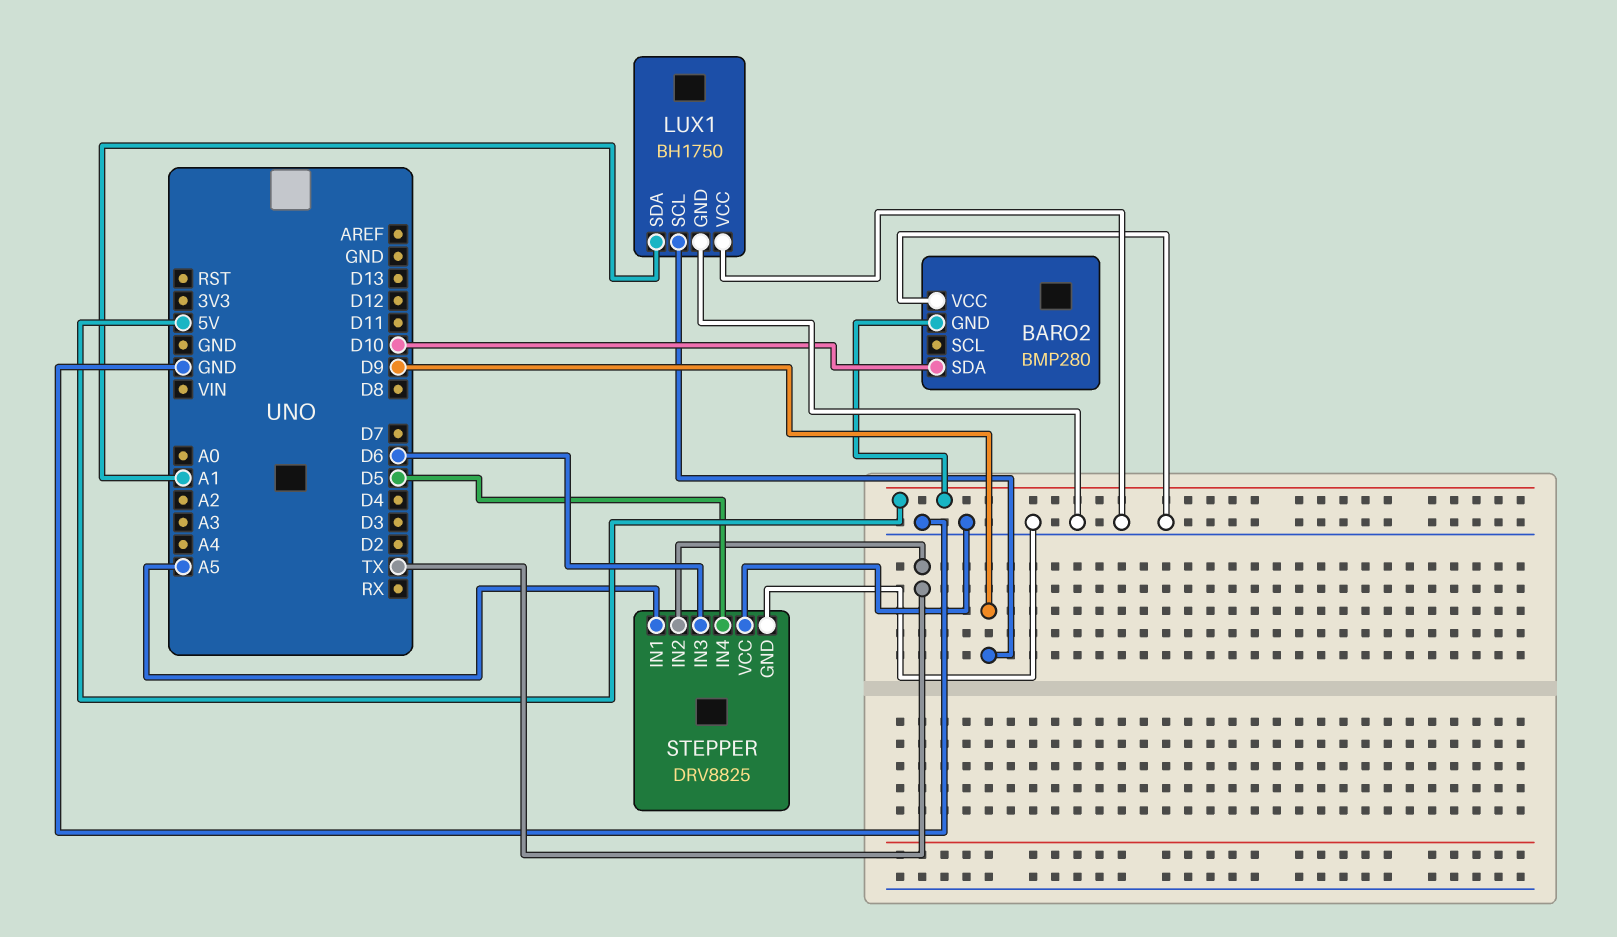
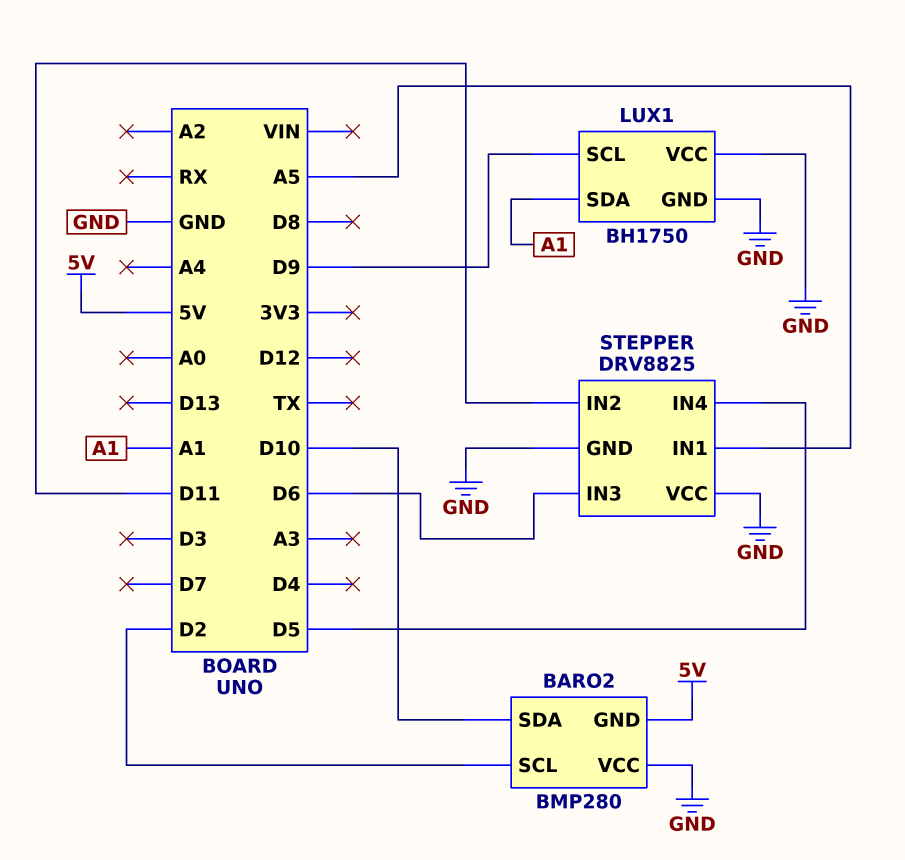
BARO2 pin SCL: none -> D2
STEPPER pin IN2: TX -> D11

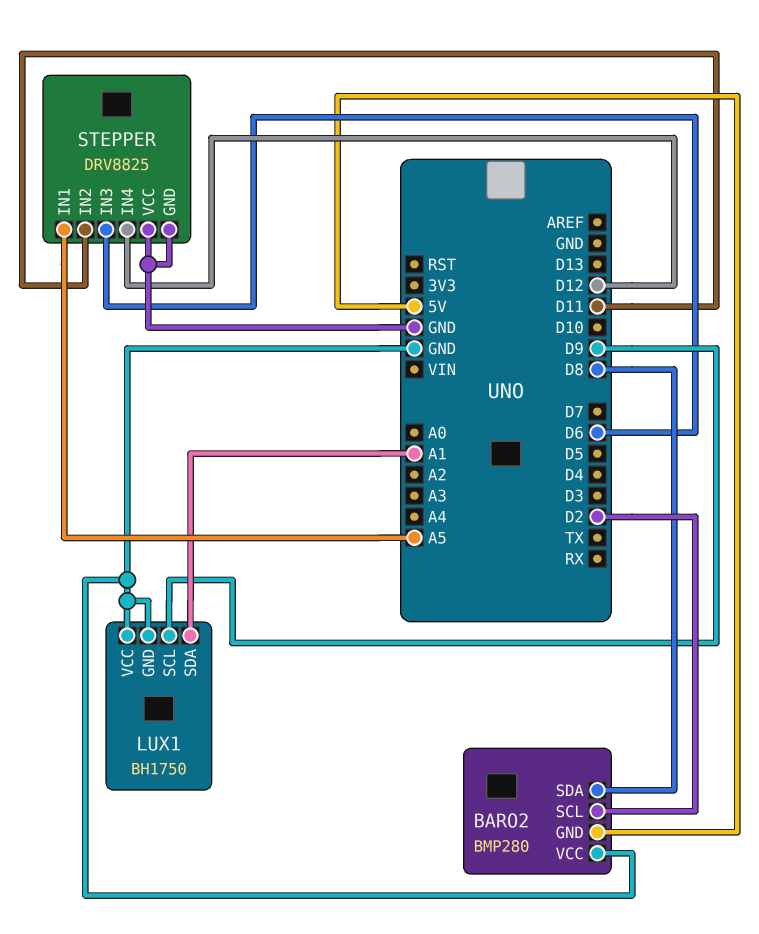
BARO2 pin SDA: D10 -> D8
STEPPER pin IN4: D5 -> D12

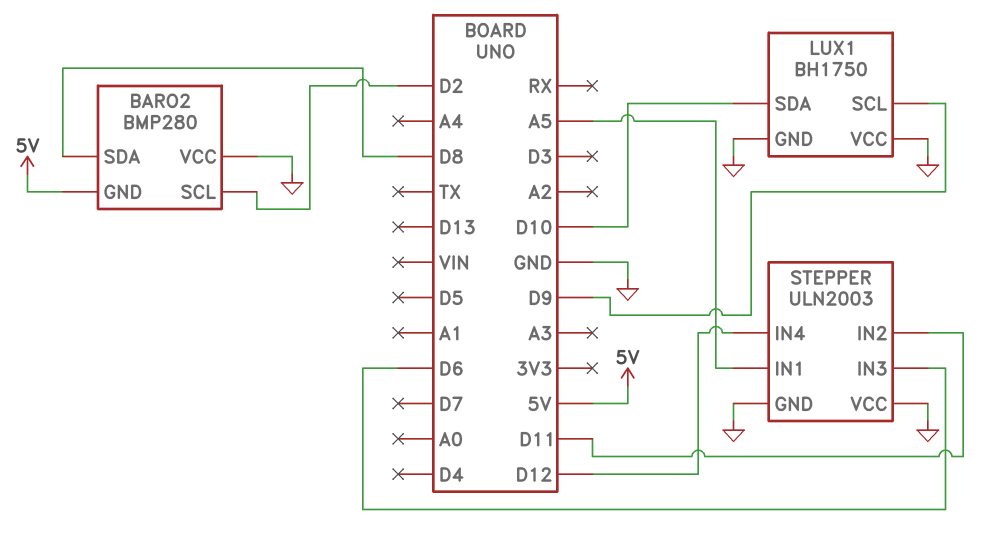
LUX1 pin SDA: A1 -> D10
STEPPER: DRV8825 -> ULN2003

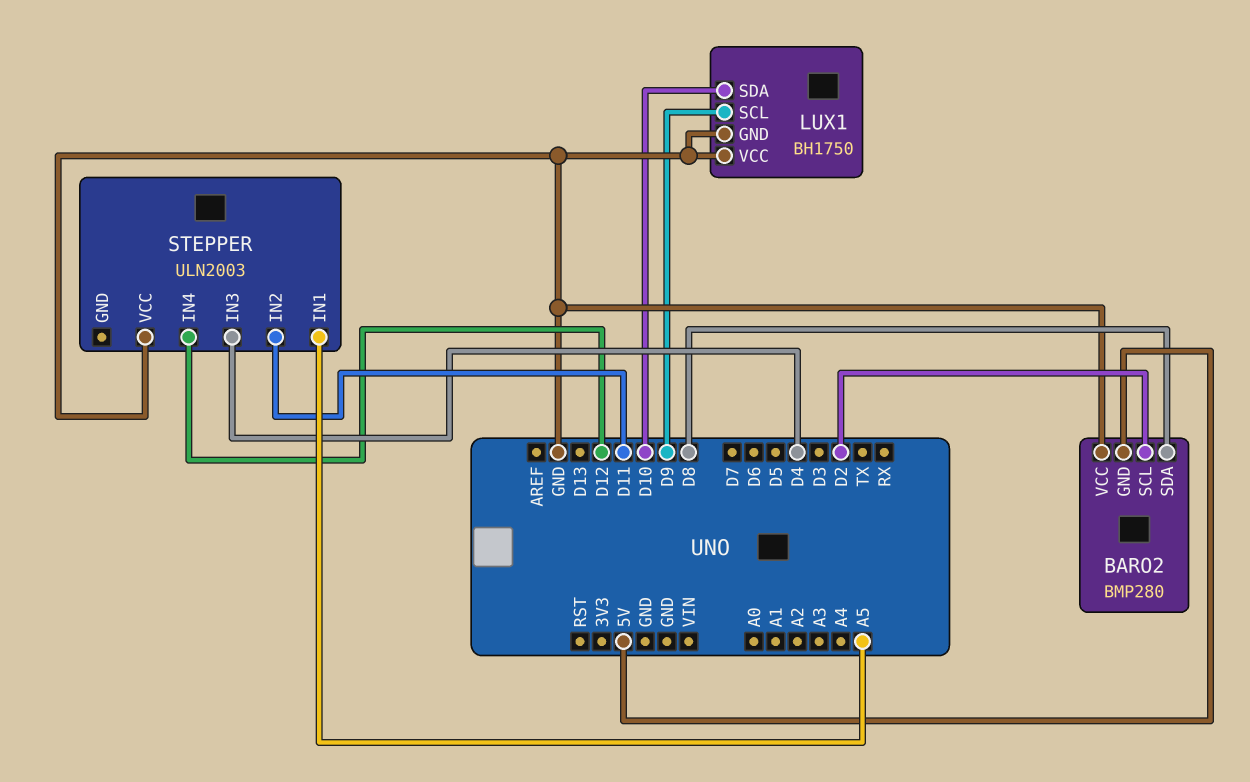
STEPPER pin GND: GND -> none
STEPPER pin IN3: D6 -> D4

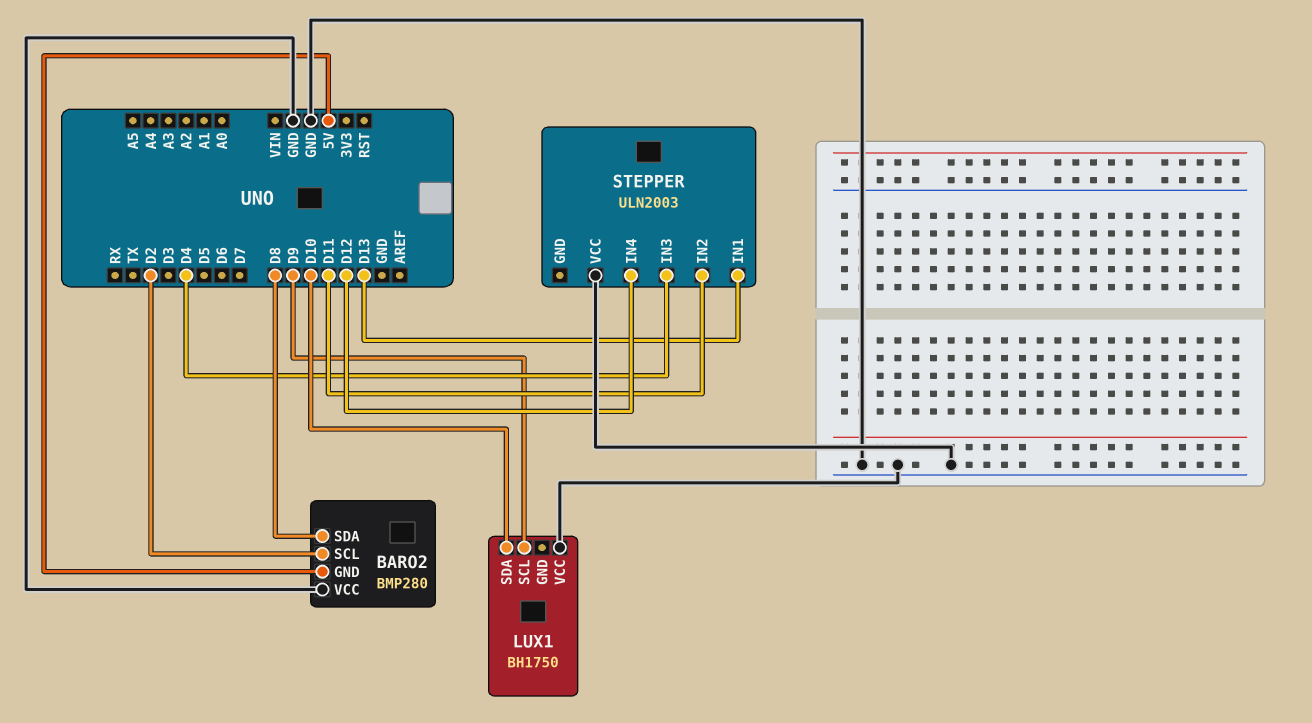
LUX1 pin GND: GND -> none
STEPPER pin IN1: A5 -> D13

